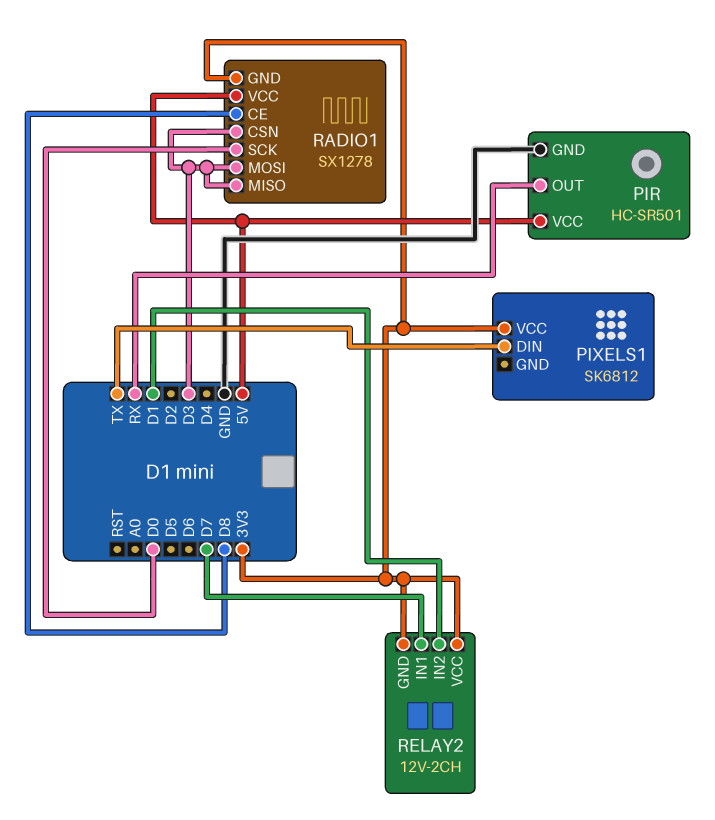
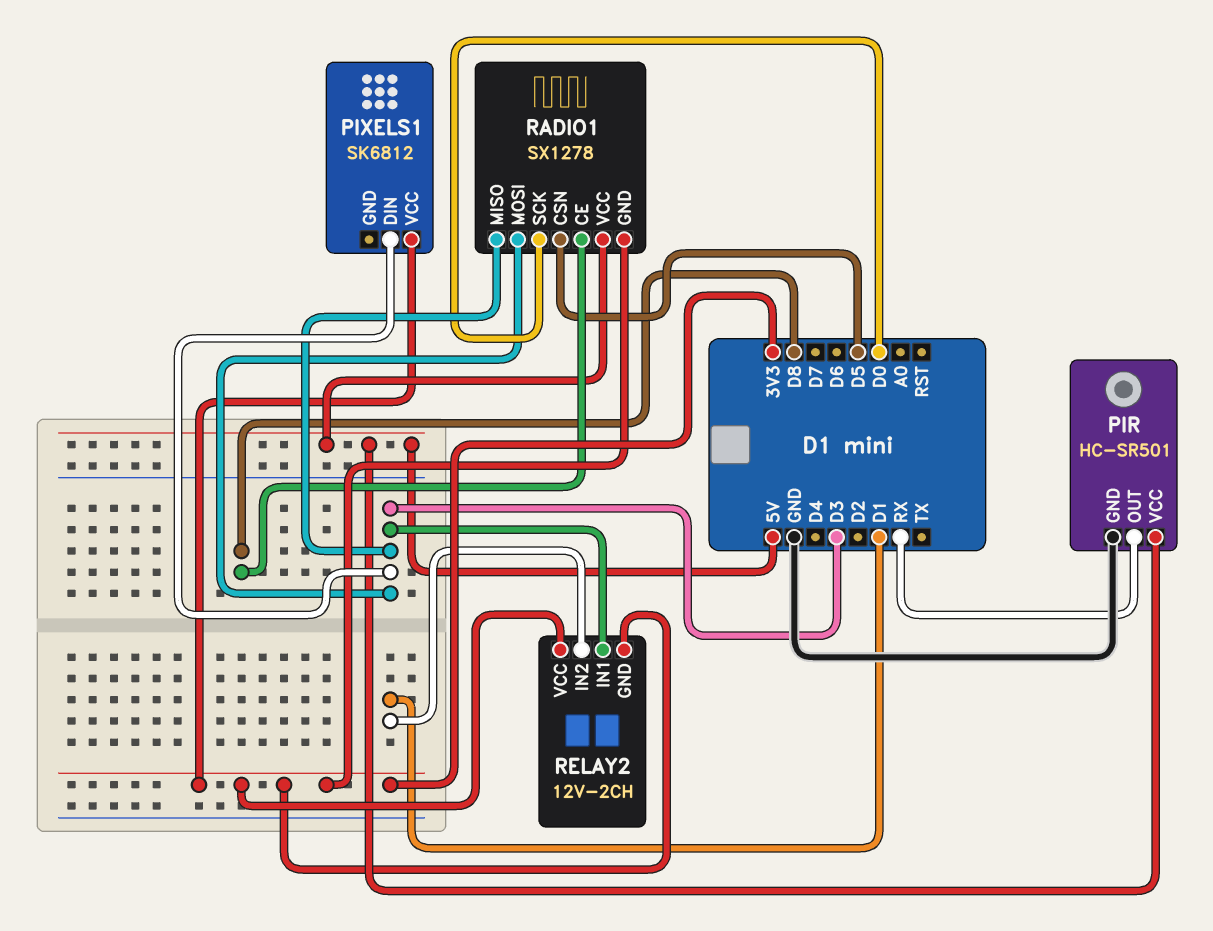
PIXELS1 pin DIN: TX -> D3
RADIO1 pin CSN: D3 -> D5
RELAY2 pin IN1: D7 -> D3

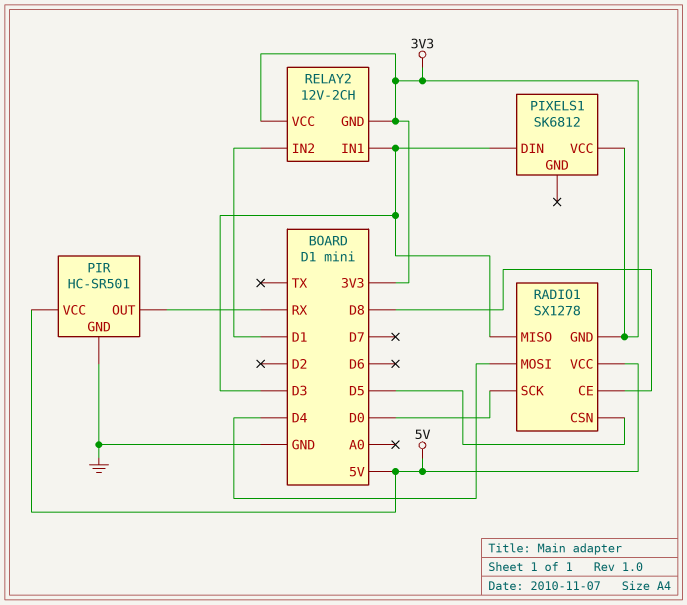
RADIO1 pin MOSI: D3 -> D4

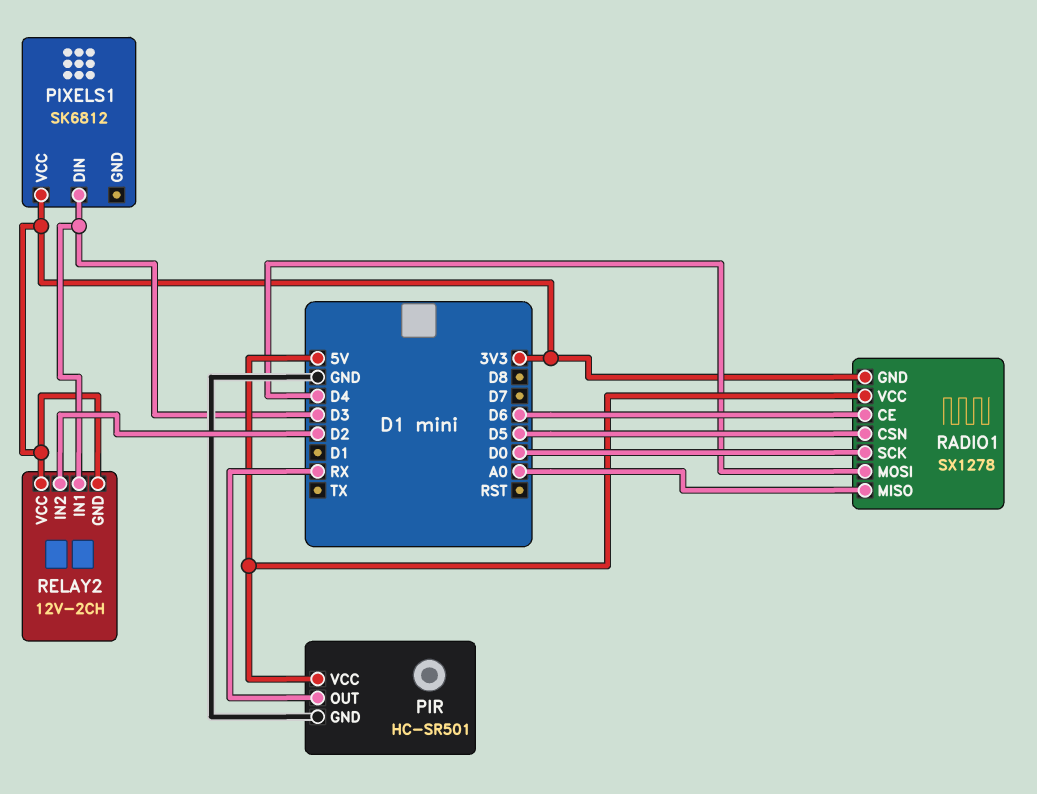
RADIO1 pin CE: D8 -> D6
RADIO1 pin MISO: D3 -> A0
RELAY2 pin IN2: D1 -> D2

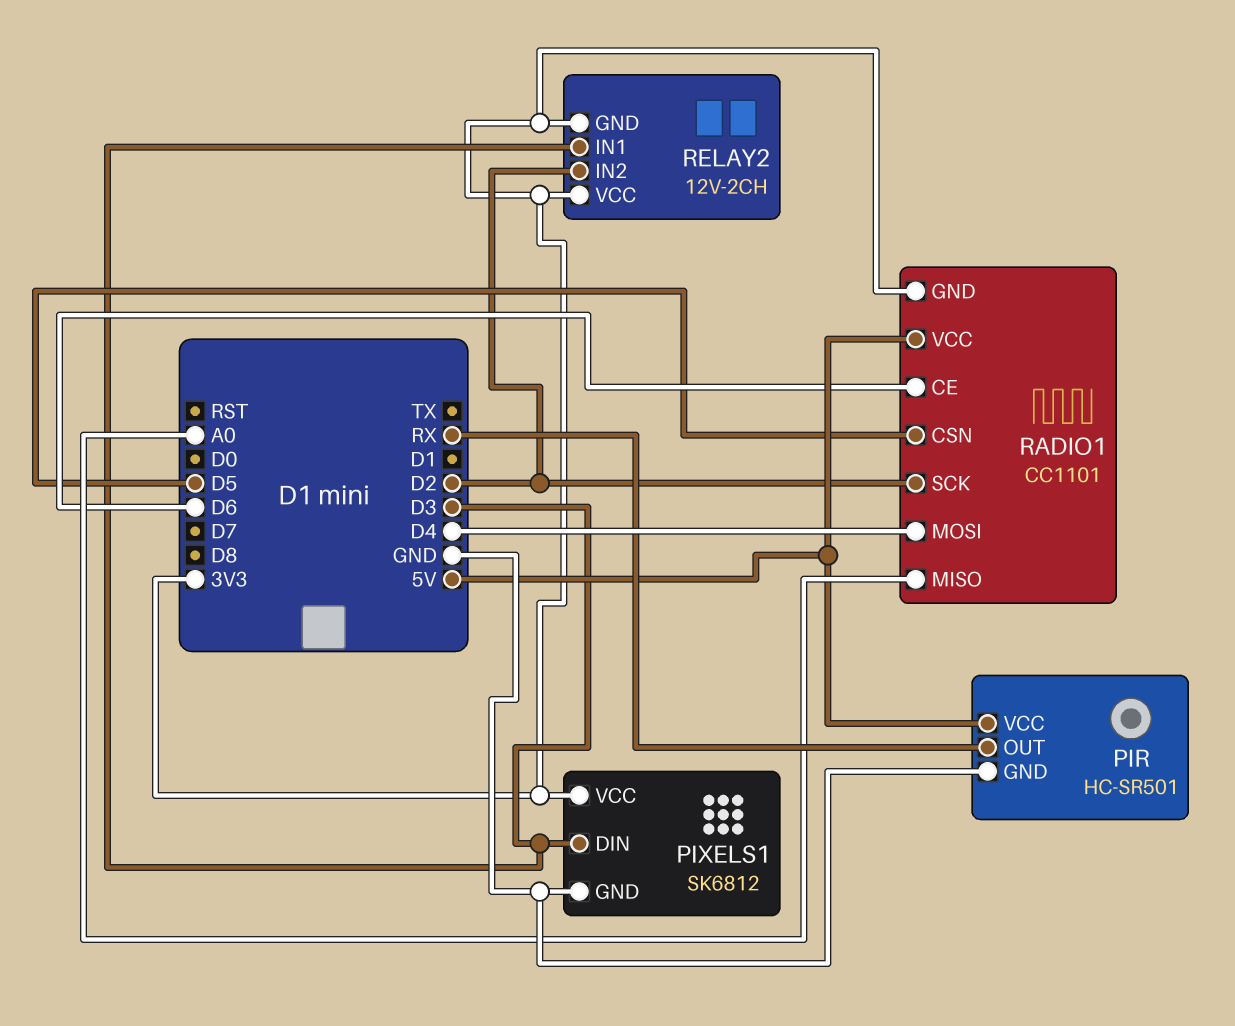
PIXELS1 pin GND: none -> GND
RADIO1: SX1278 -> CC1101
RADIO1 pin SCK: D0 -> D2

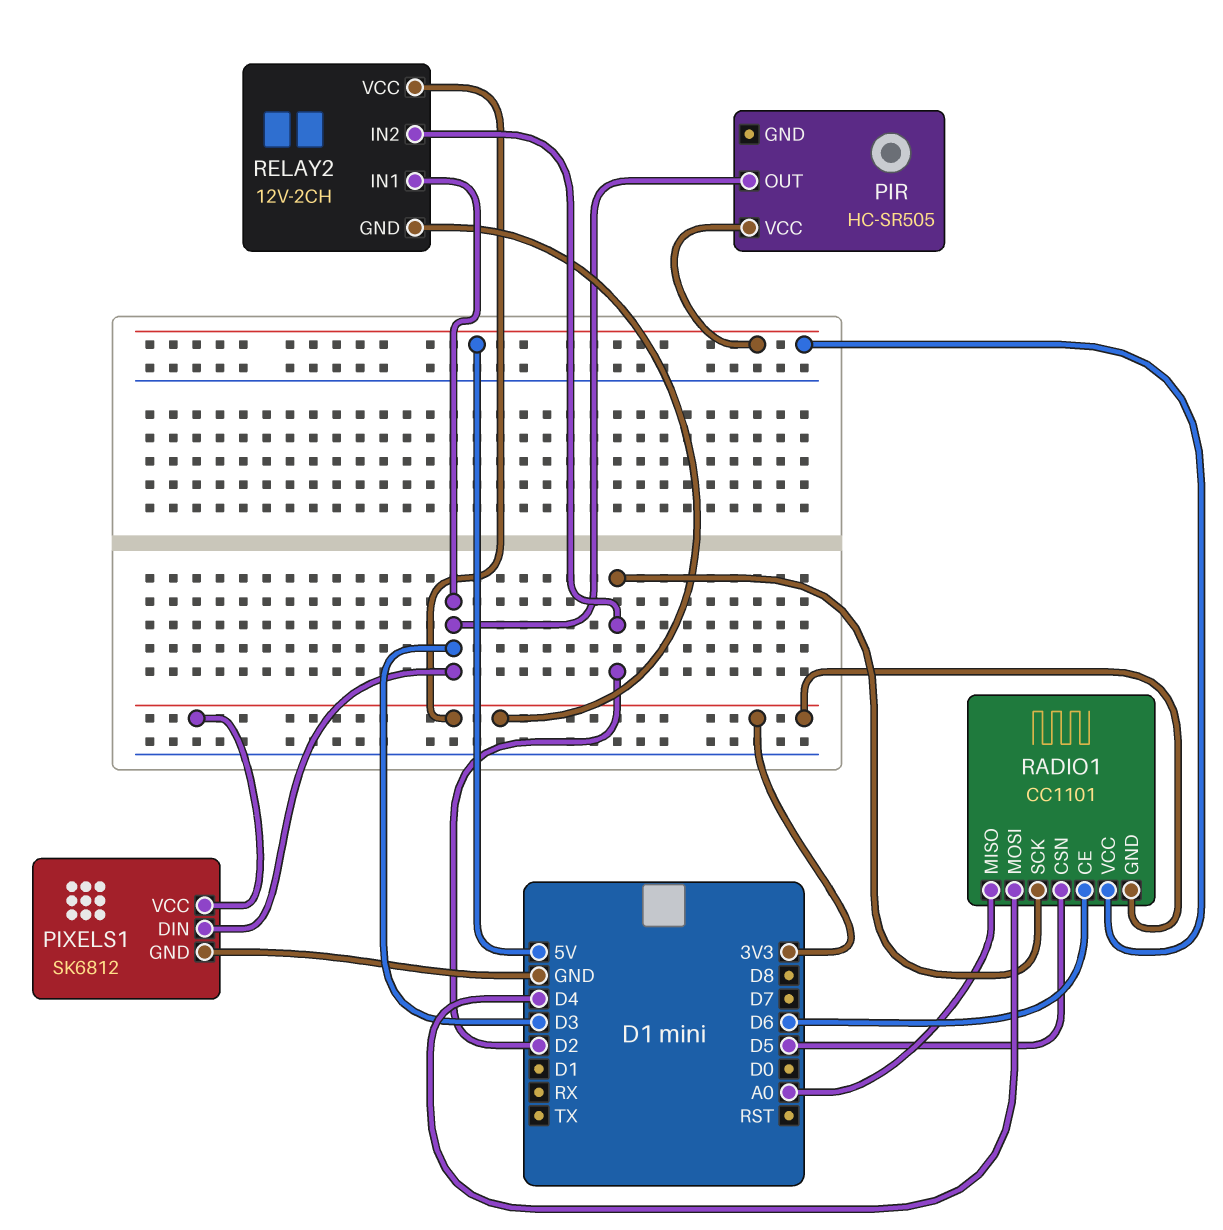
PIR: HC-SR501 -> HC-SR505
PIR pin GND: GND -> none
PIR pin OUT: RX -> D3

